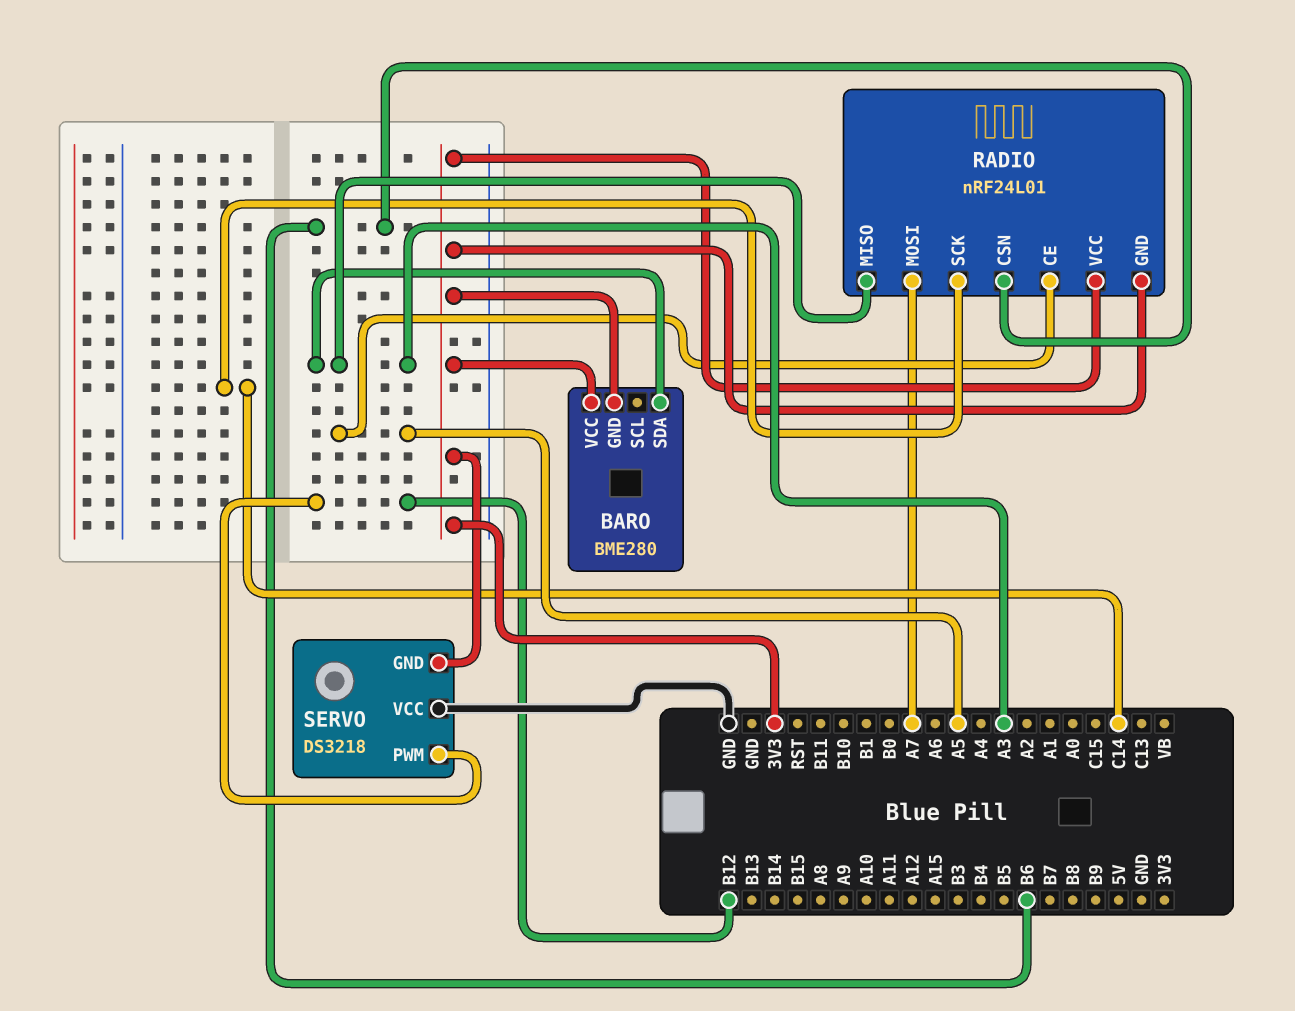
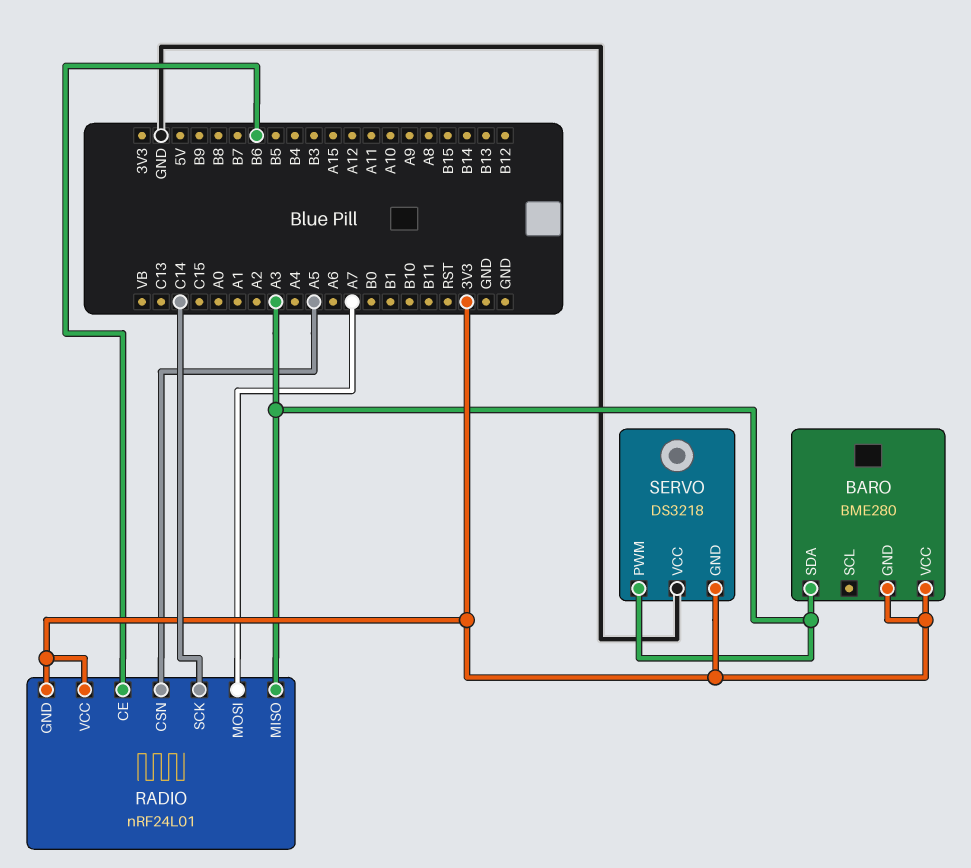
RADIO pin CE: A5 -> B6
RADIO pin CSN: B6 -> A5
SERVO pin PWM: B12 -> A3

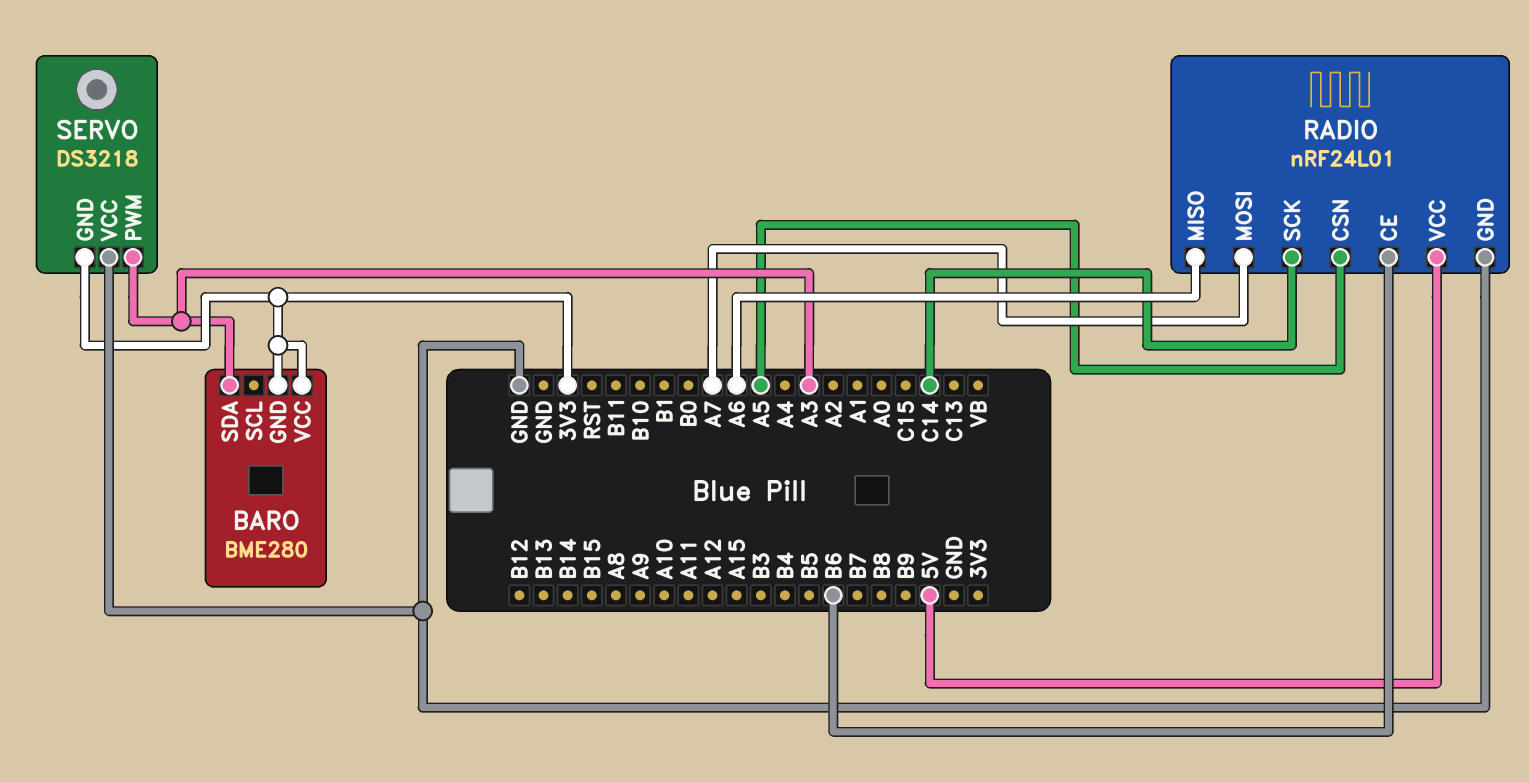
RADIO pin GND: 3V3 -> GND
RADIO pin MISO: A3 -> A6
RADIO pin VCC: 3V3 -> 5V

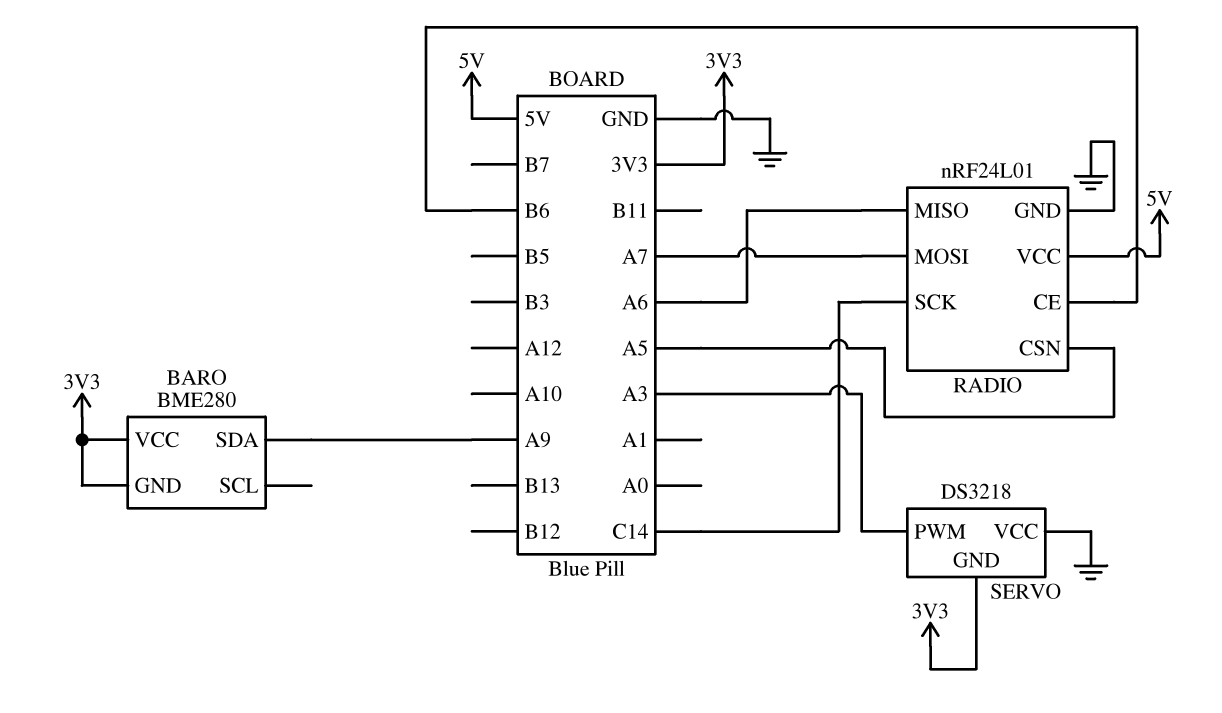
BARO pin SDA: A3 -> A9

